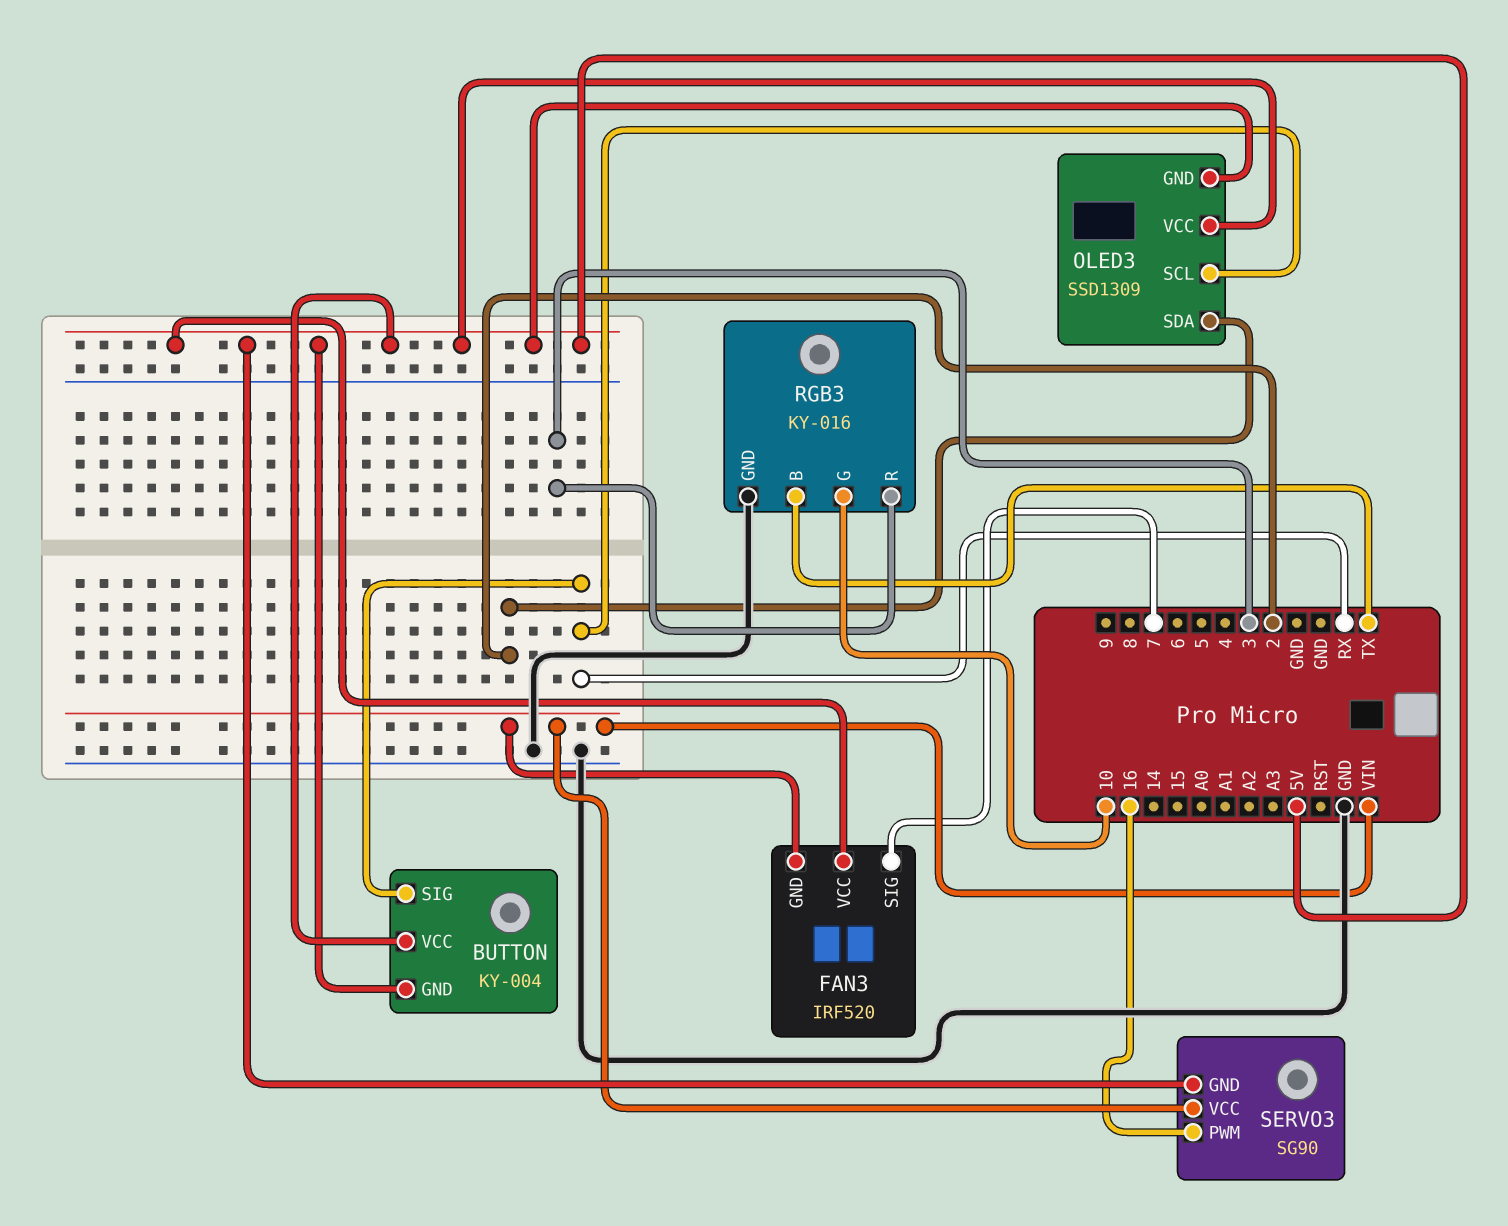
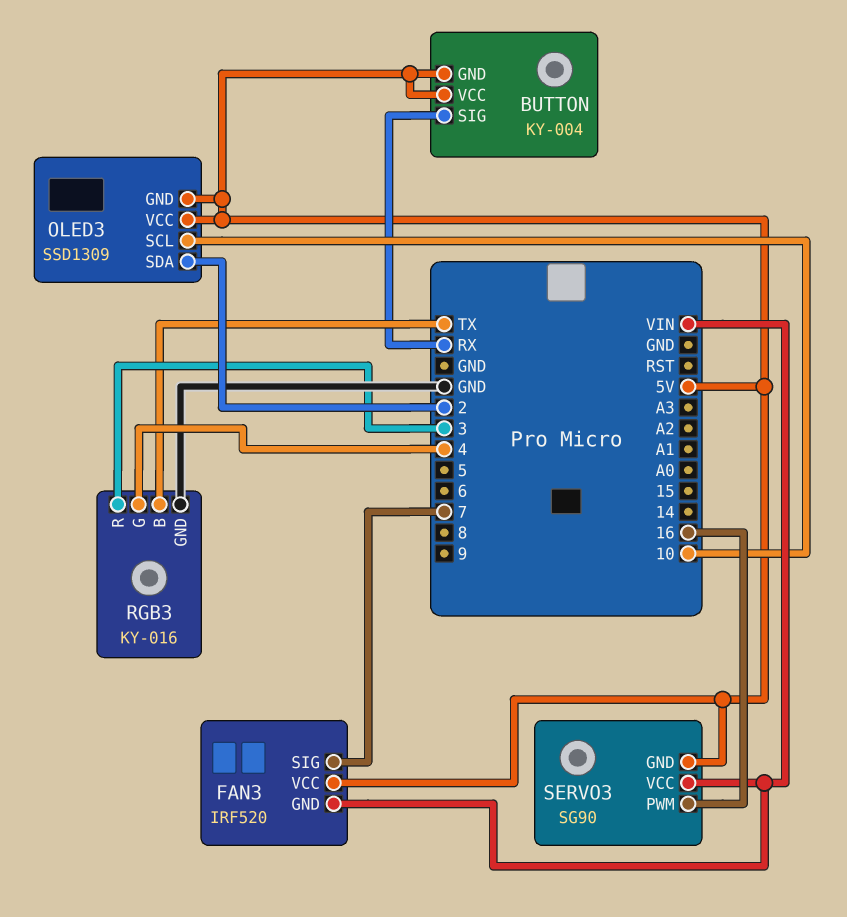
OLED3 pin SCL: RX -> 10
RGB3 pin G: 10 -> 4

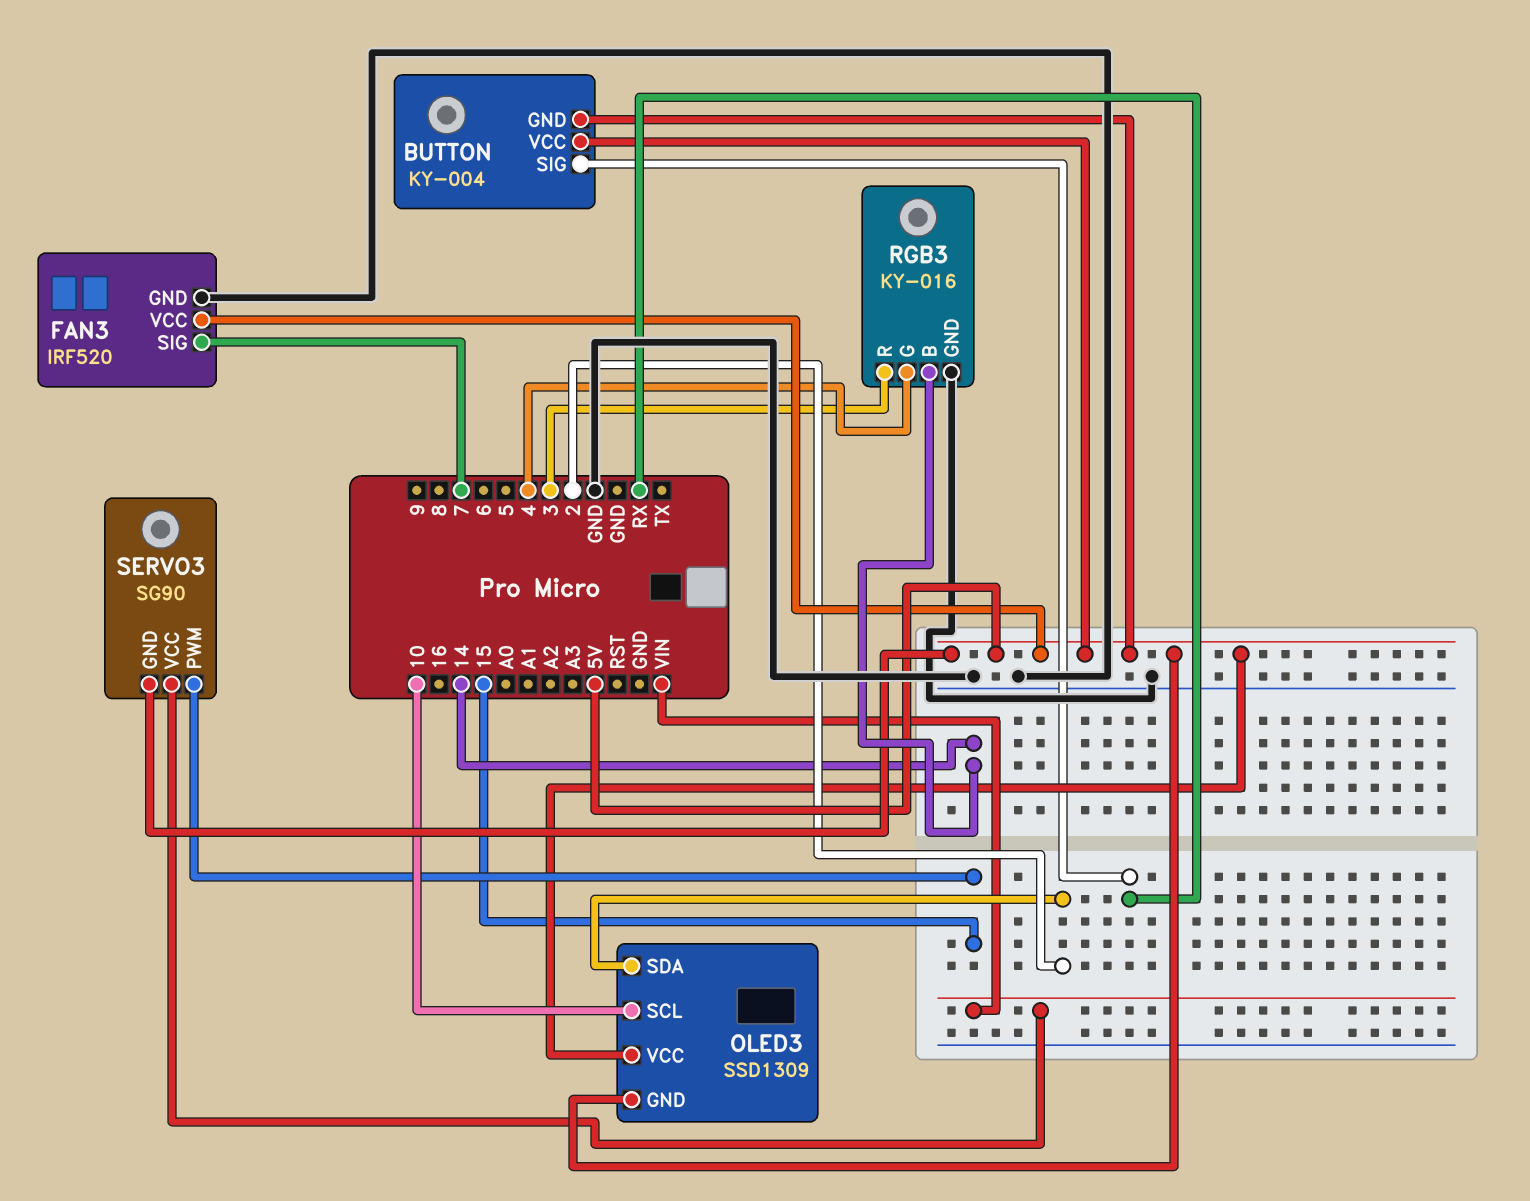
FAN3 pin GND: VIN -> GND
RGB3 pin B: TX -> 14
SERVO3 pin PWM: 16 -> 15

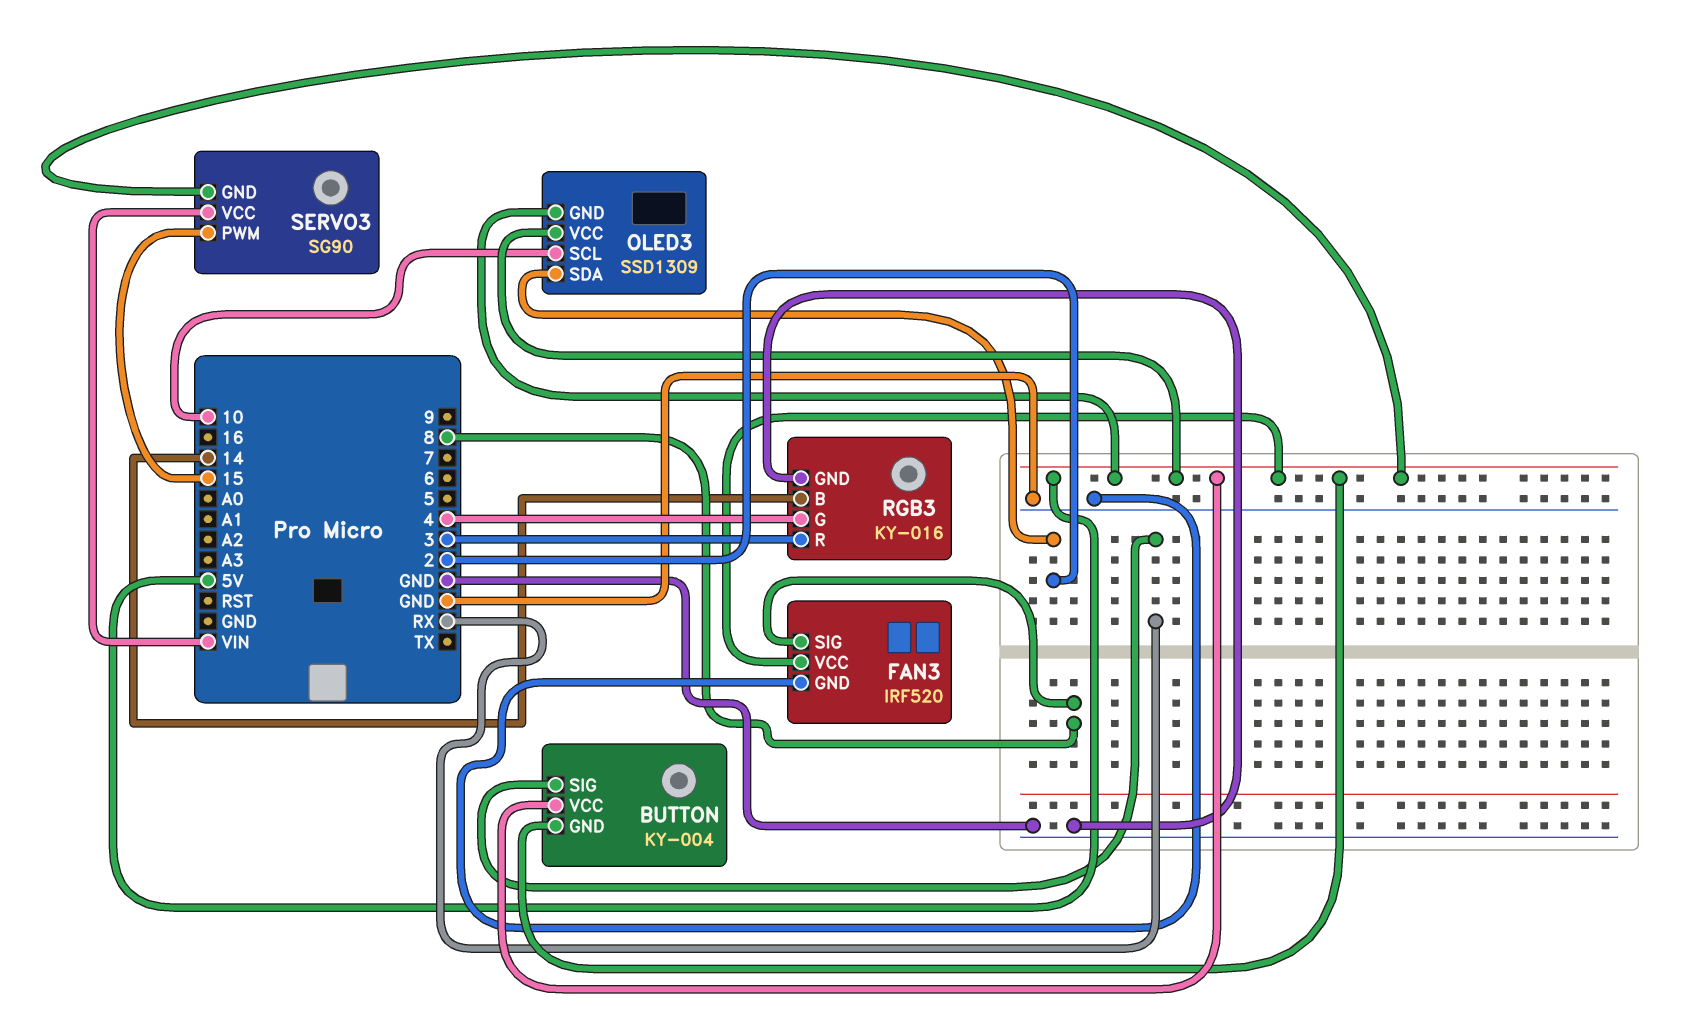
FAN3 pin SIG: 7 -> 8

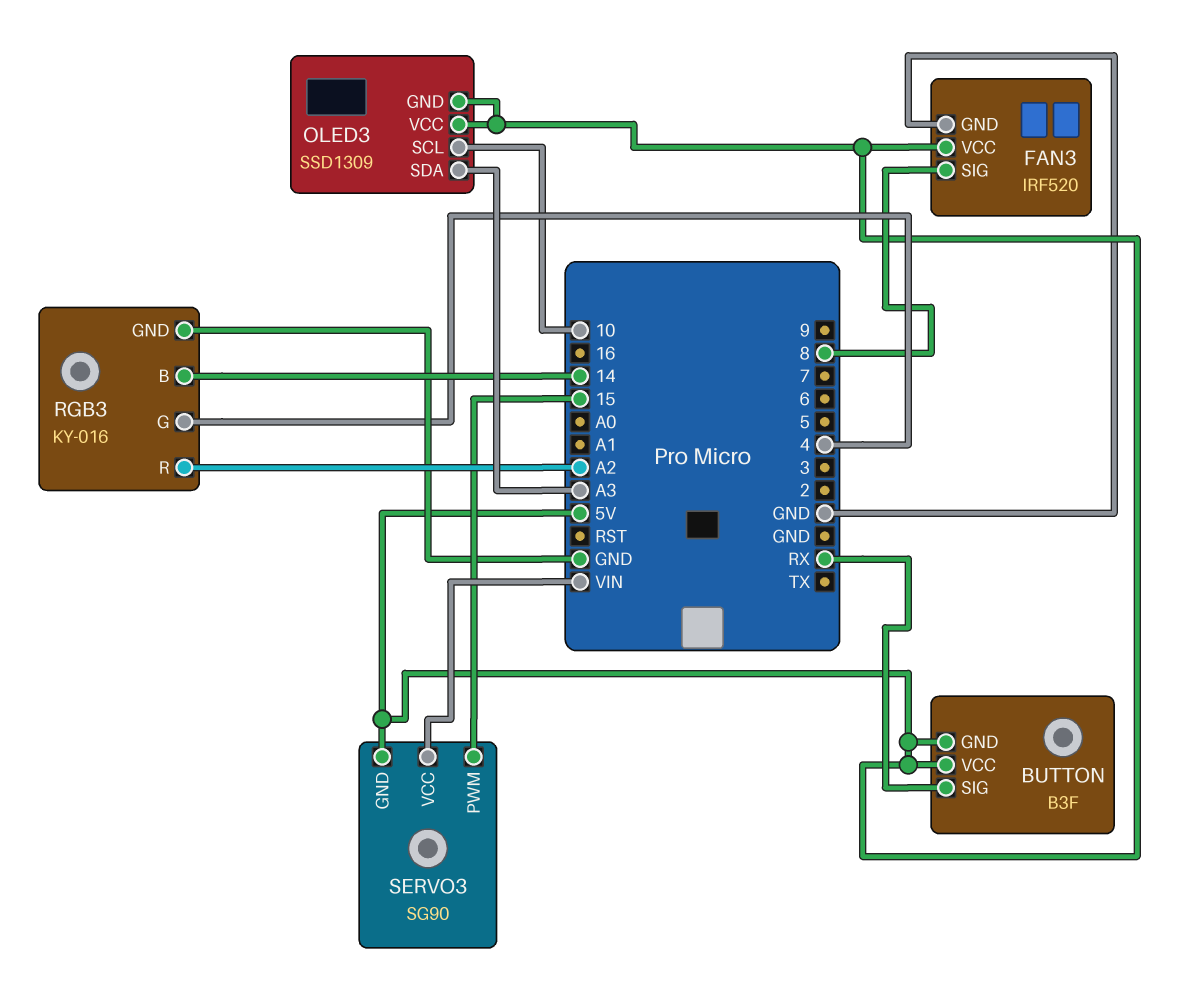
BUTTON: KY-004 -> B3F
OLED3 pin SDA: 2 -> A3
RGB3 pin R: 3 -> A2

